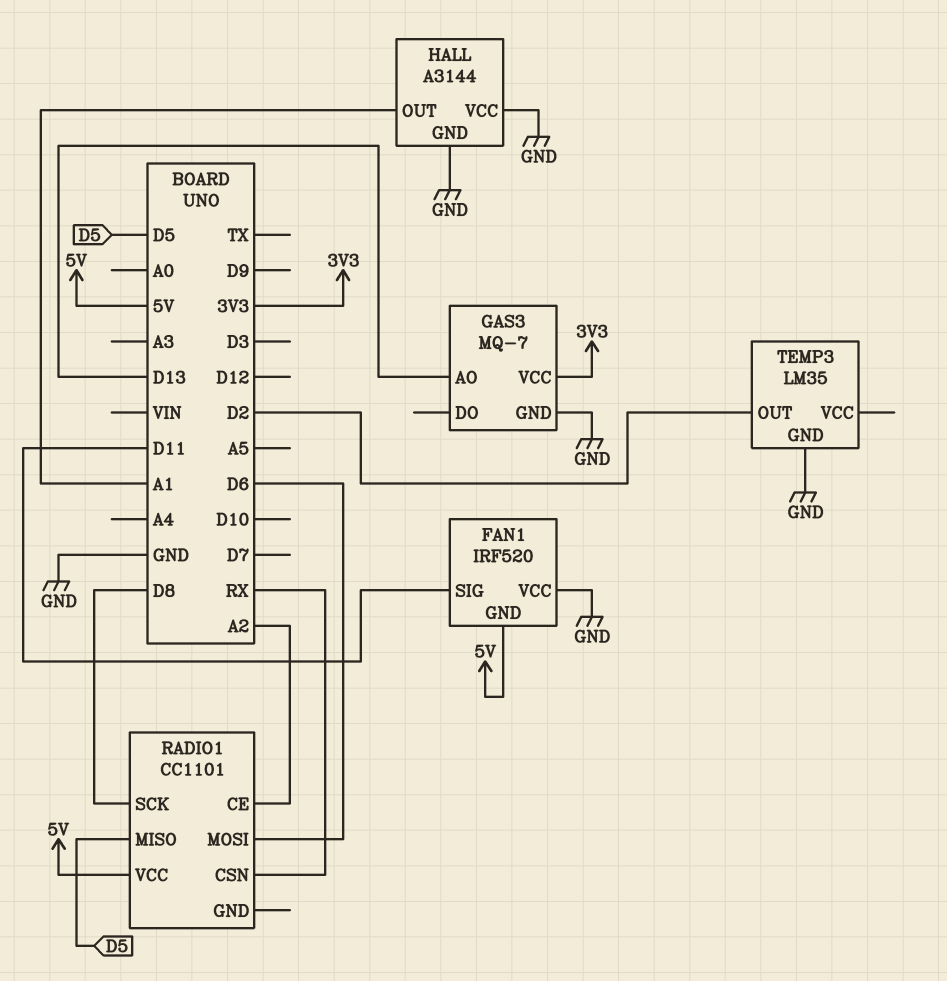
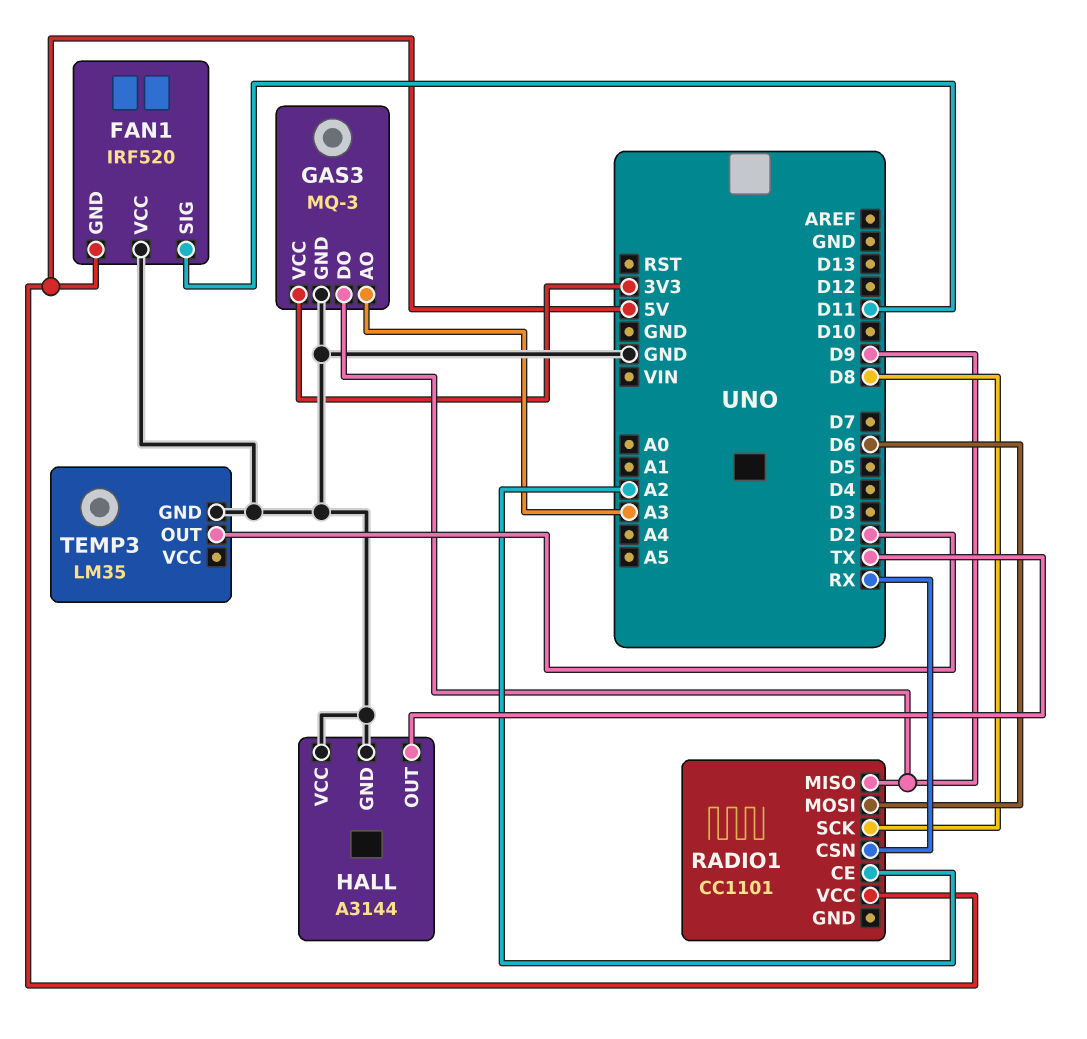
GAS3: MQ-7 -> MQ-3
GAS3 pin AO: D13 -> A3
GAS3 pin DO: none -> D9
HALL pin OUT: A1 -> TX
RADIO1 pin MISO: D5 -> D9

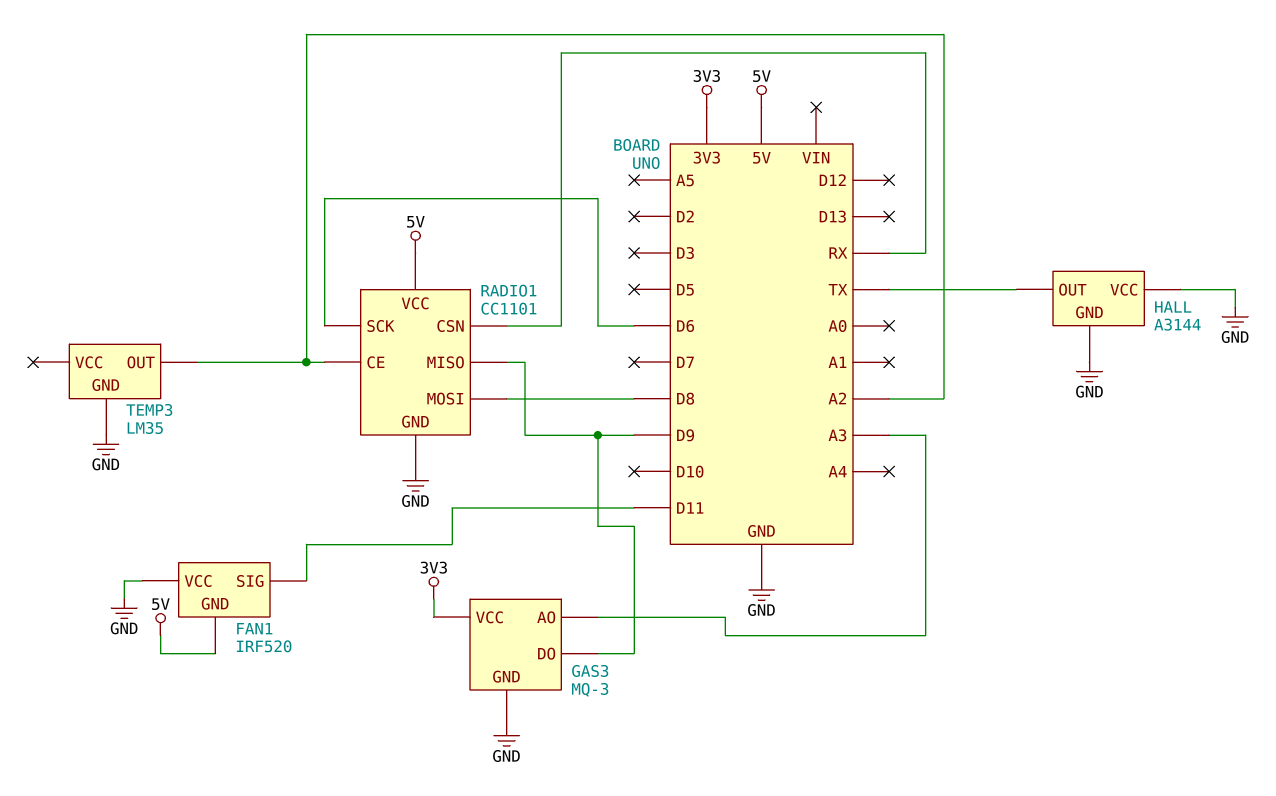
RADIO1 pin GND: none -> GND
RADIO1 pin MOSI: D6 -> D8
RADIO1 pin SCK: D8 -> D6
TEMP3 pin OUT: D2 -> A2

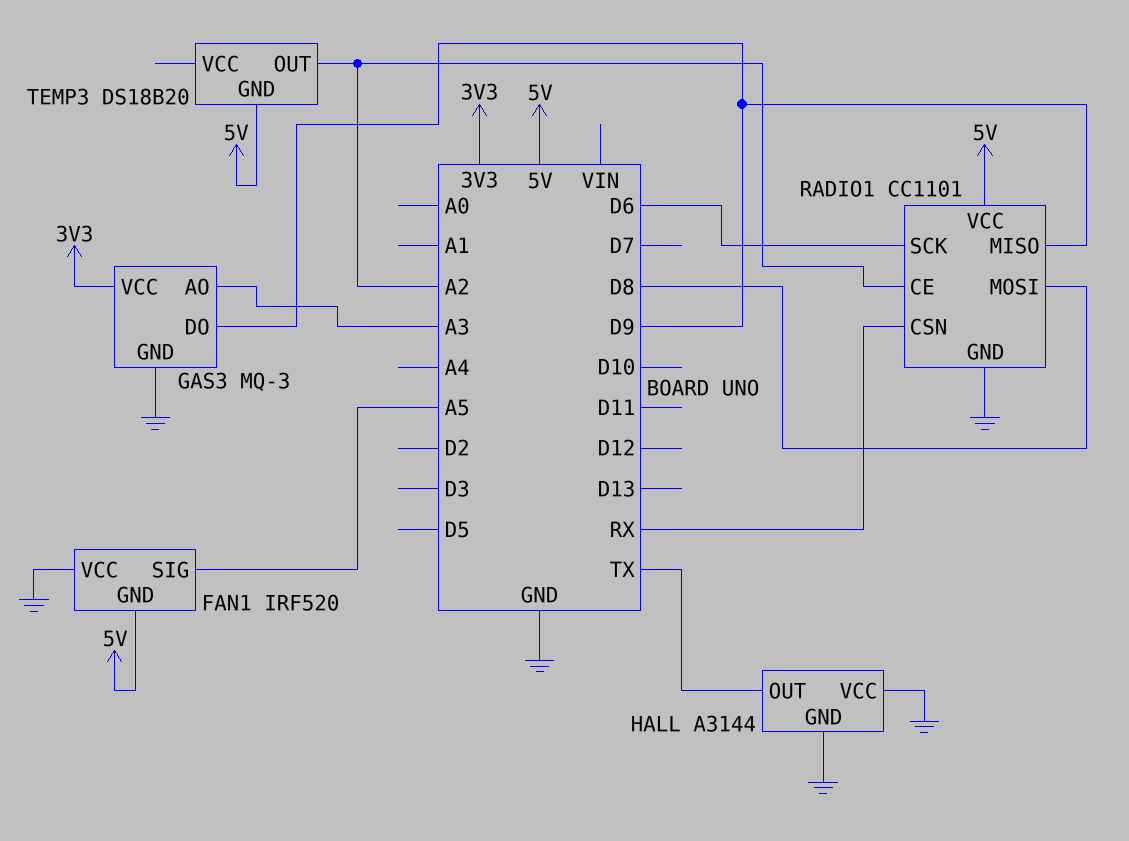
FAN1 pin SIG: D11 -> A5
TEMP3: LM35 -> DS18B20
TEMP3 pin GND: GND -> 5V

